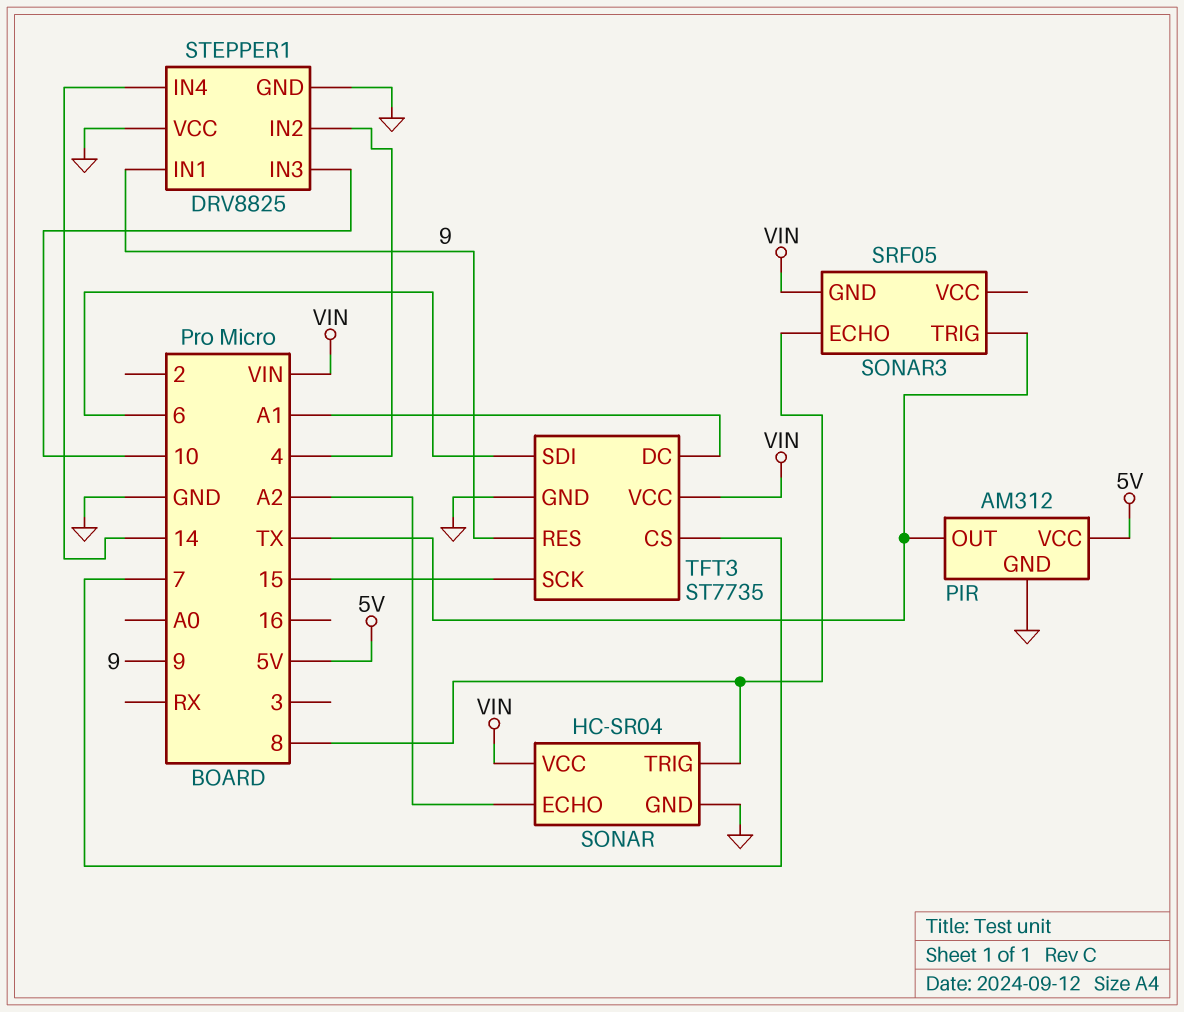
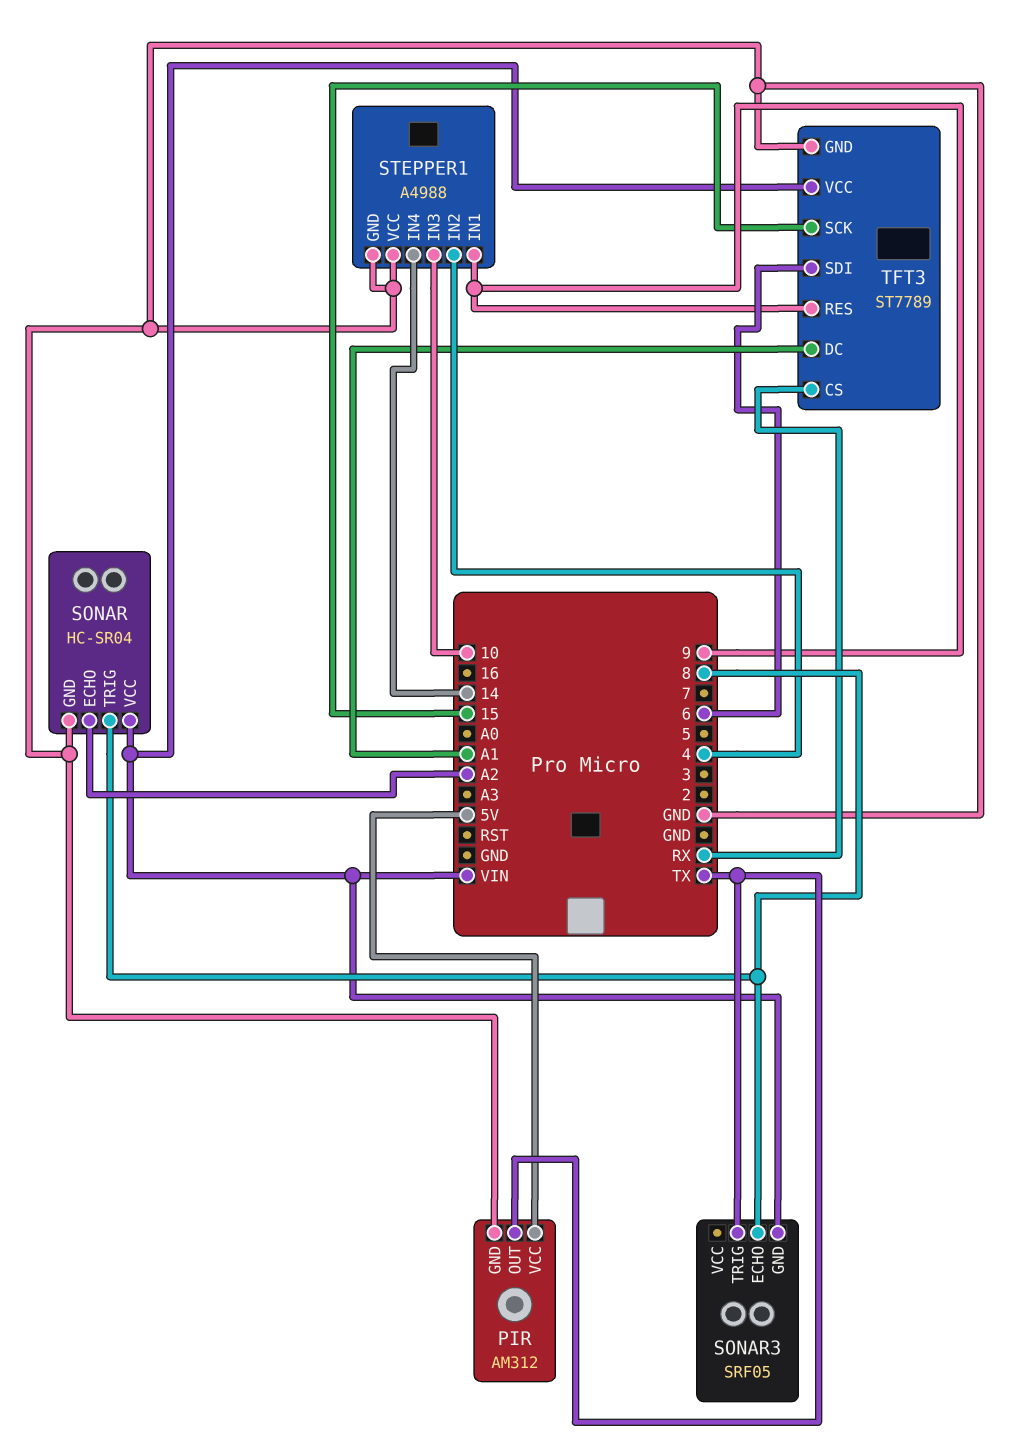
STEPPER1: DRV8825 -> A4988
TFT3: ST7735 -> ST7789
TFT3 pin CS: 7 -> RX

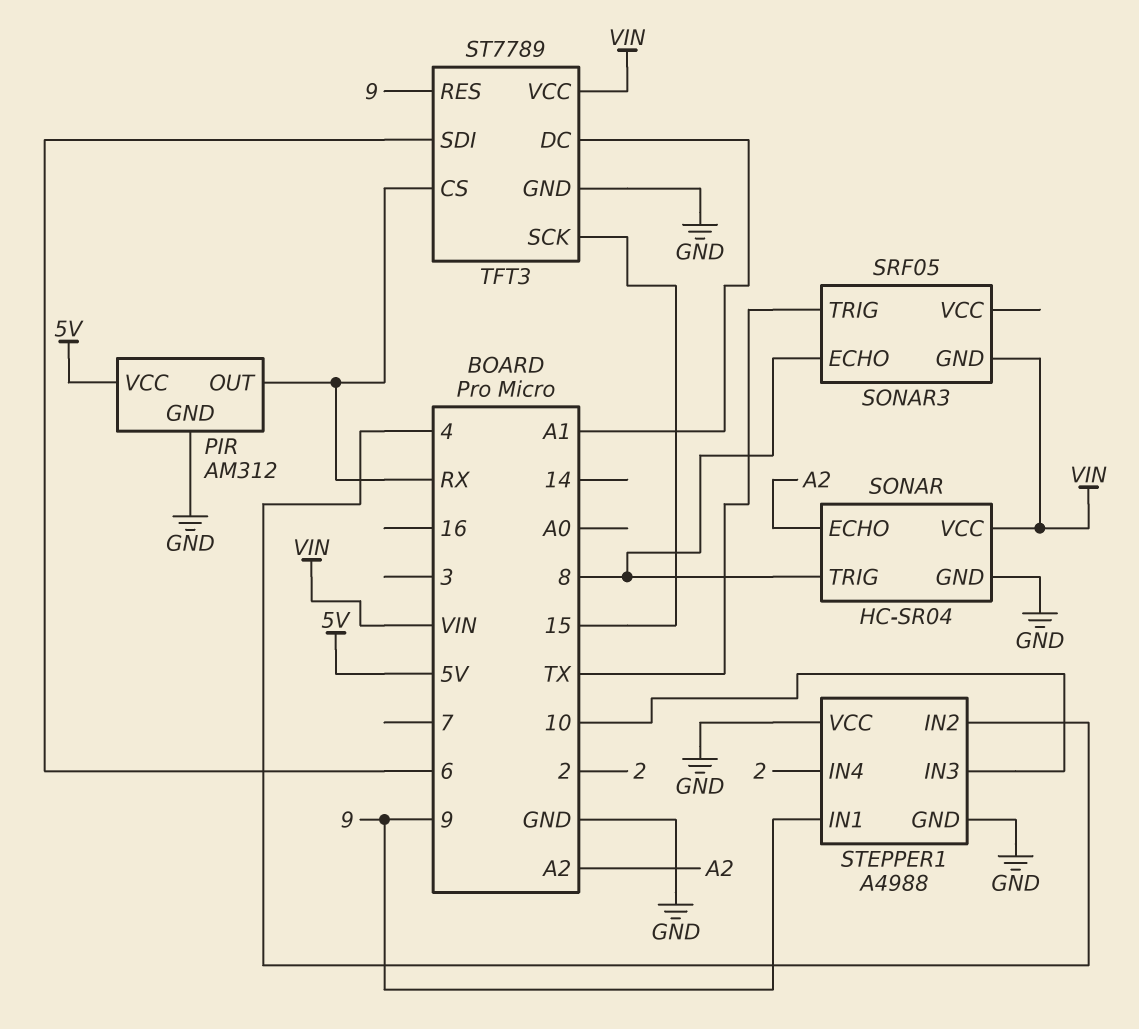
PIR pin OUT: TX -> RX
STEPPER1 pin IN4: 14 -> 2

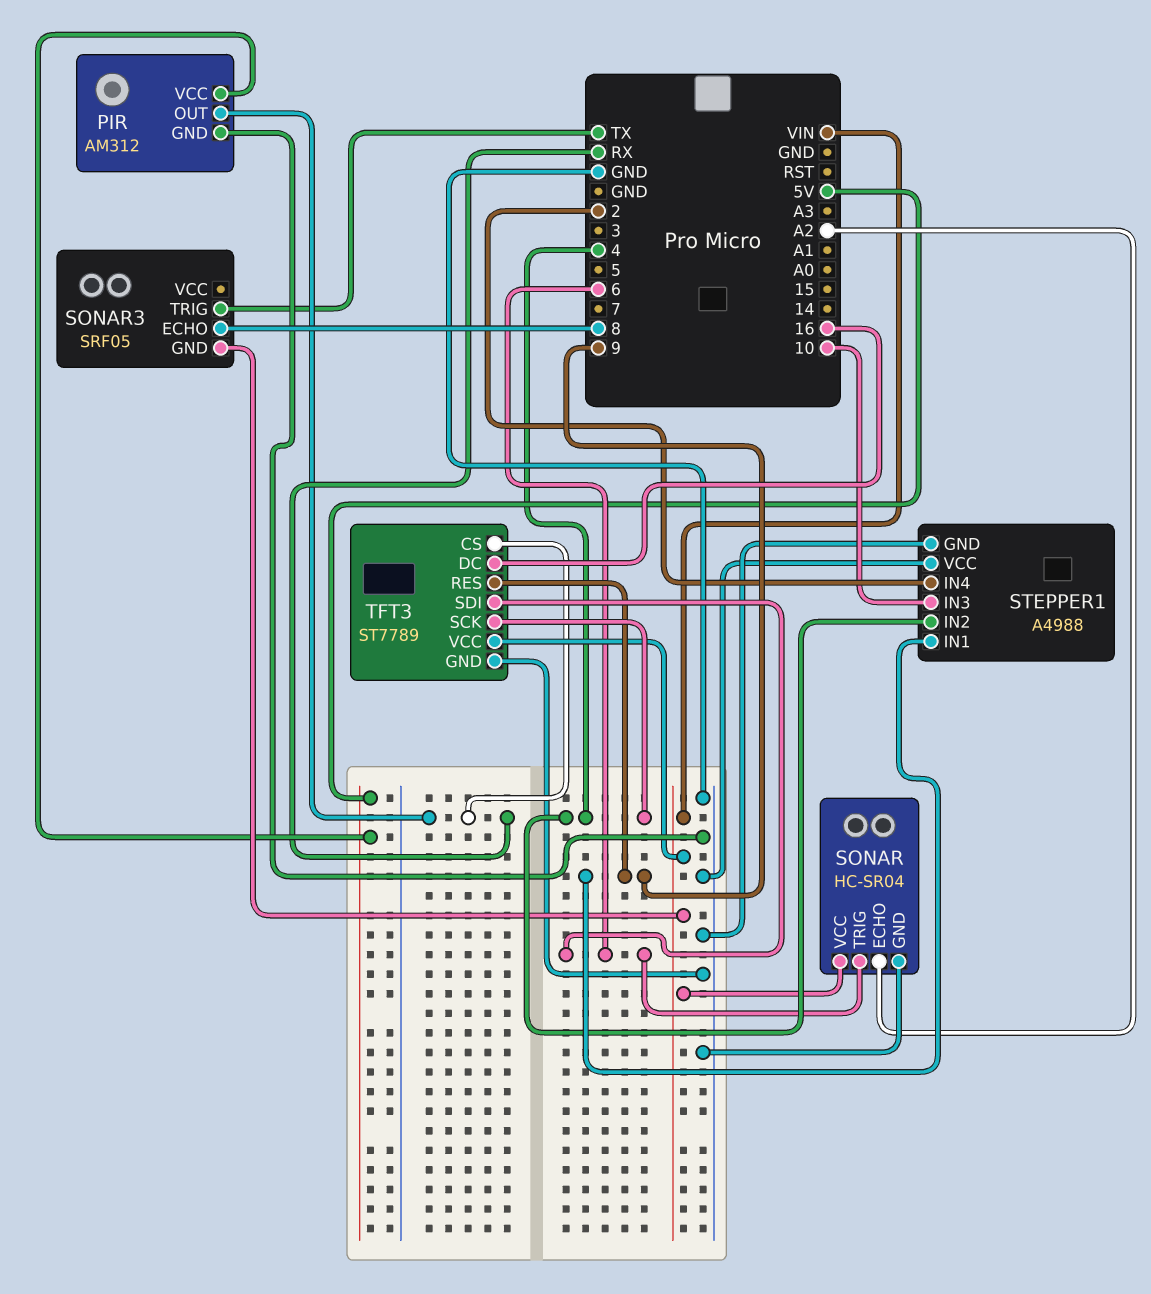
SONAR pin TRIG: 8 -> 6
TFT3 pin DC: A1 -> 16
TFT3 pin SCK: 15 -> 4

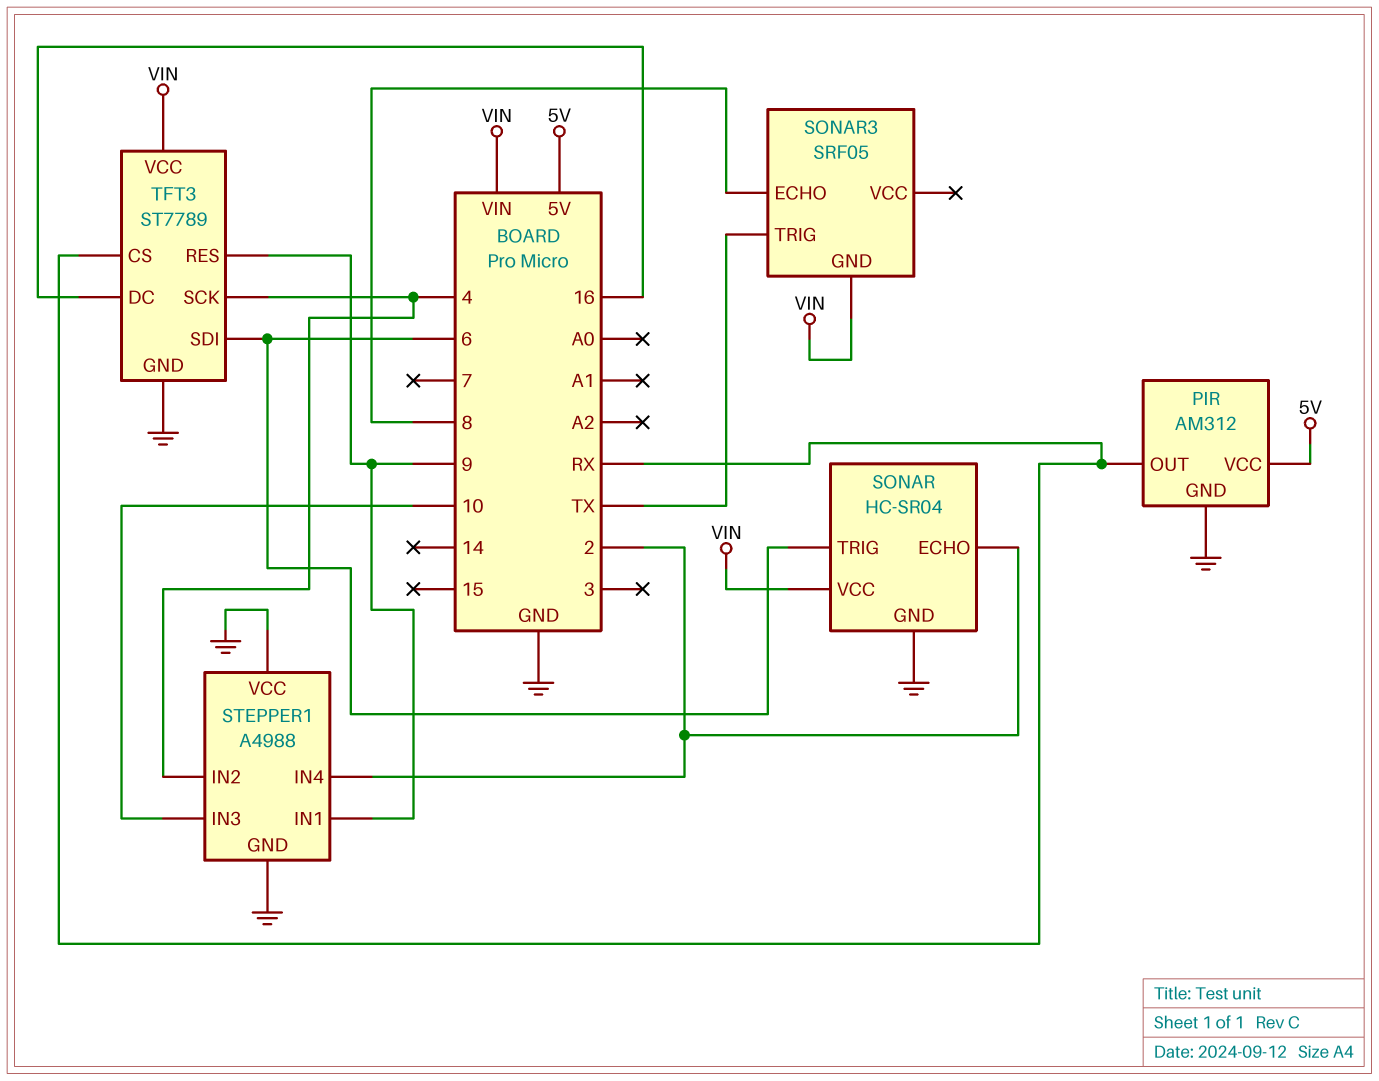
SONAR pin ECHO: A2 -> 2

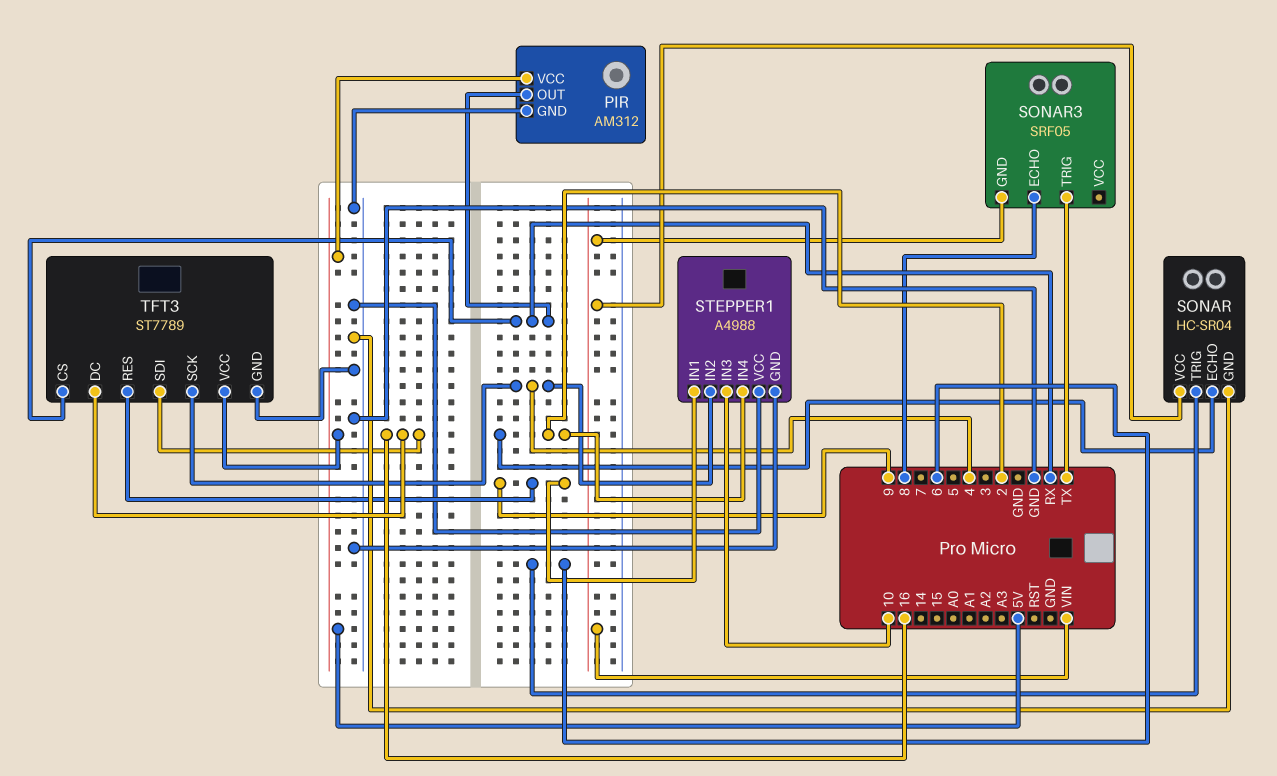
TFT3 pin SDI: 6 -> 16
TFT3 pin VCC: VIN -> 5V

